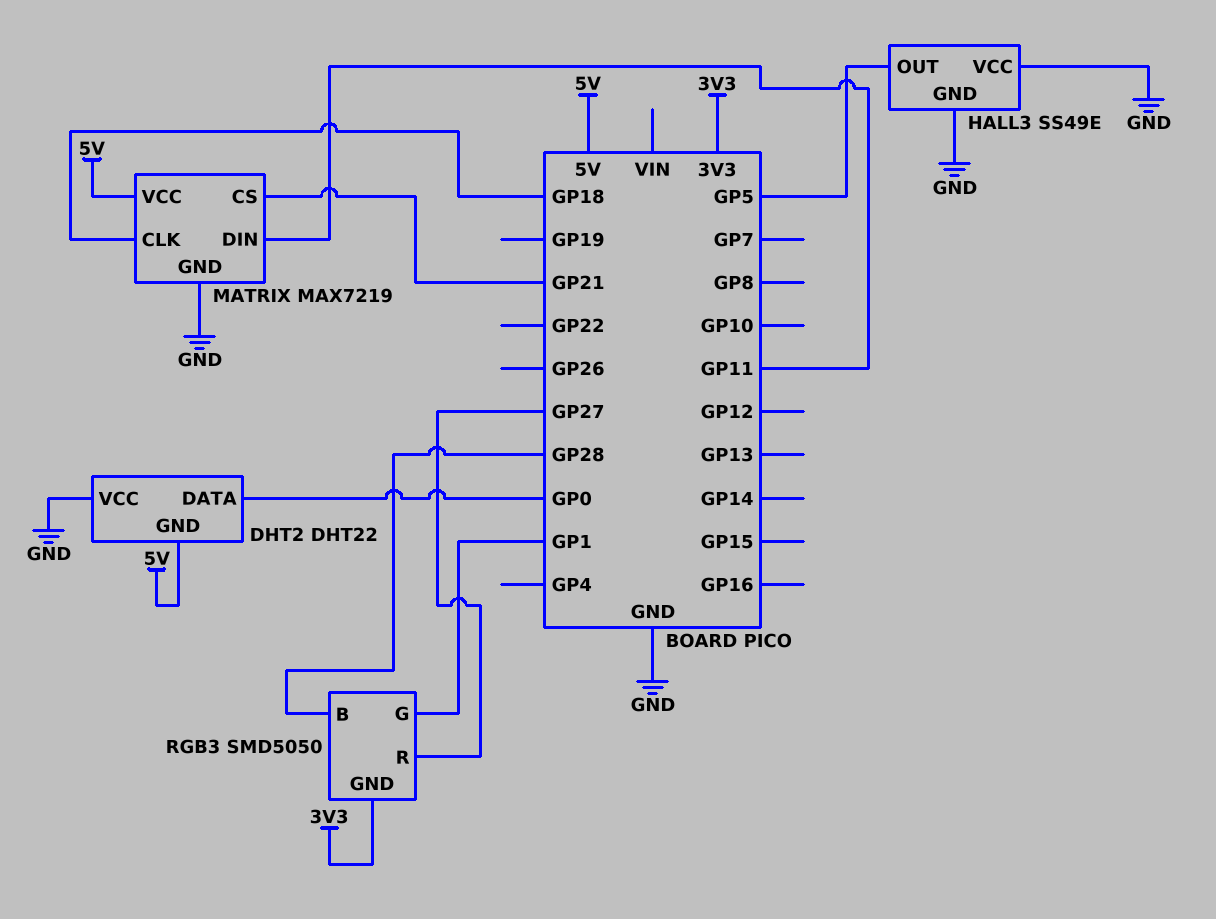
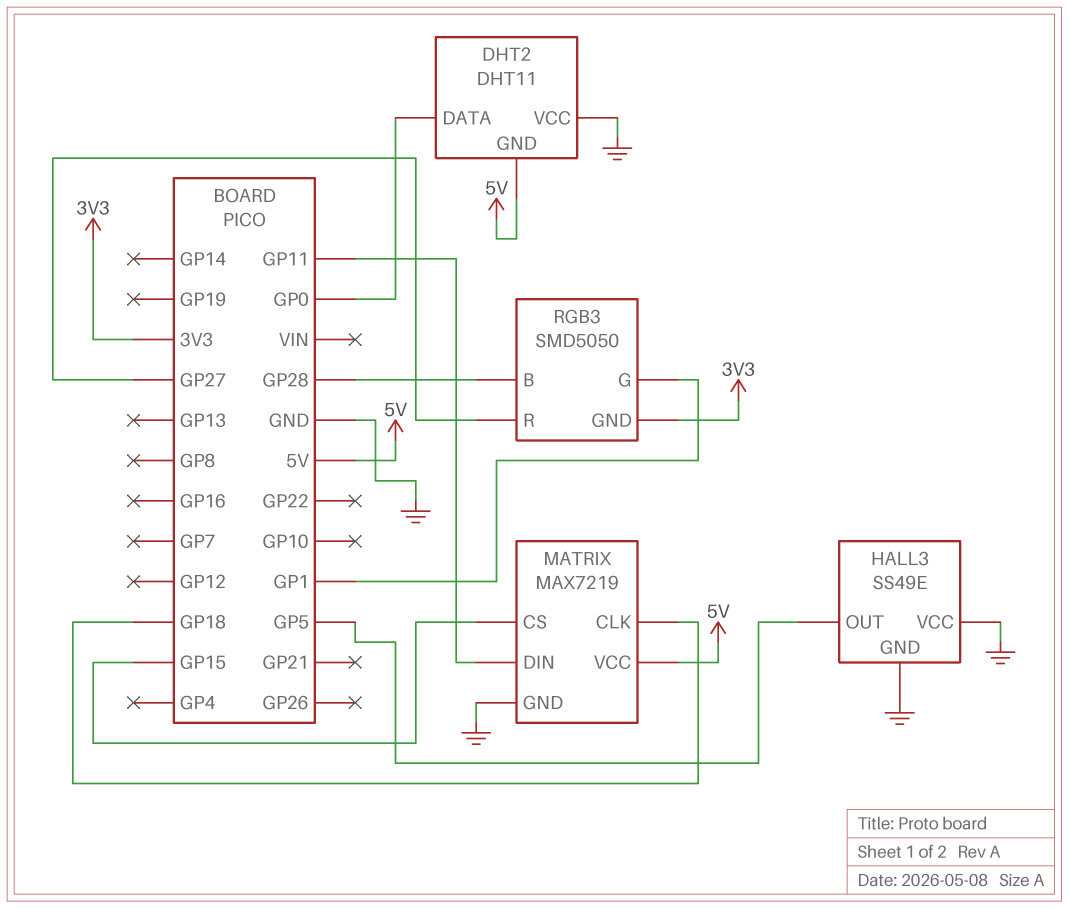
DHT2: DHT22 -> DHT11
MATRIX pin CS: GP21 -> GP15

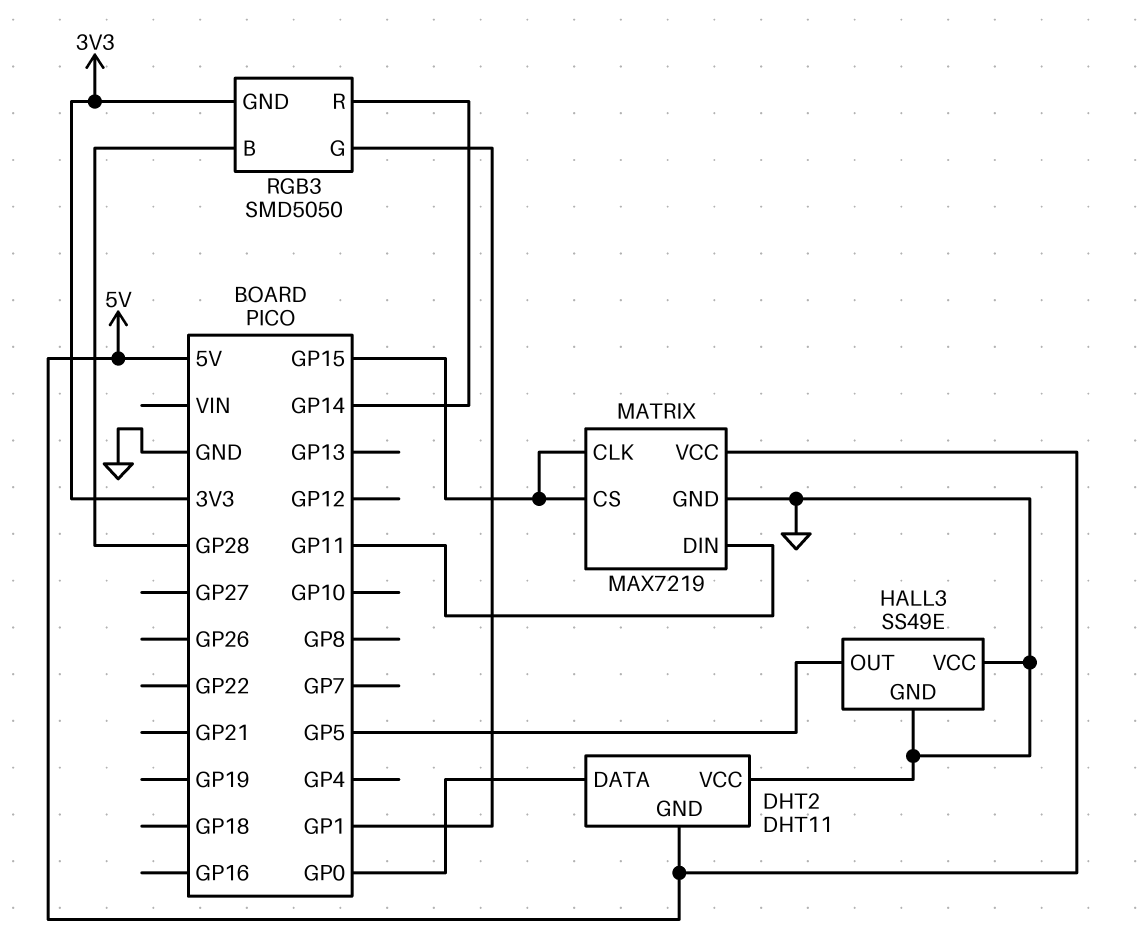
MATRIX pin CLK: GP18 -> GP15
RGB3 pin R: GP27 -> GP14

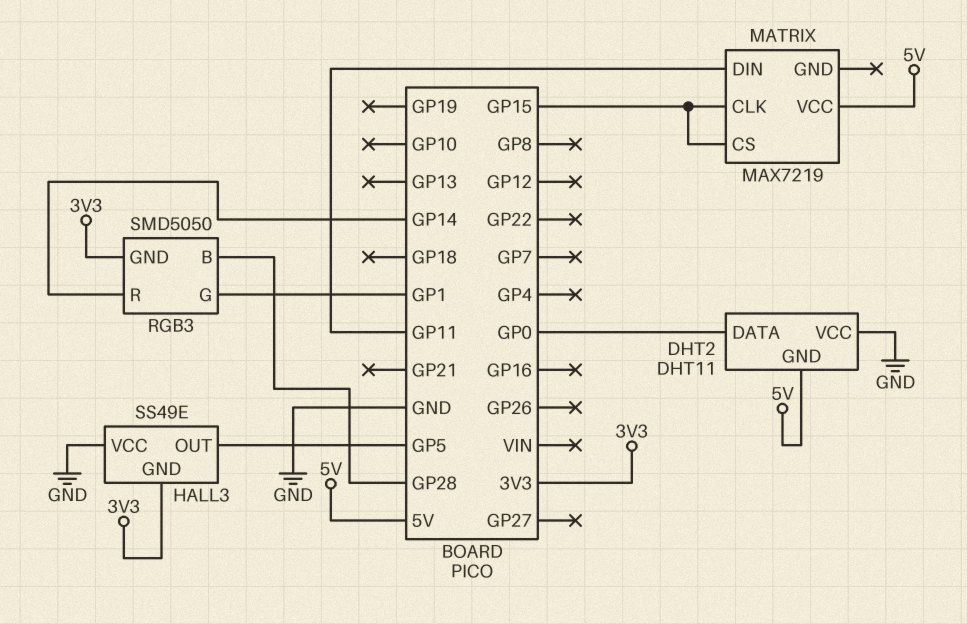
HALL3 pin GND: GND -> 3V3
MATRIX pin GND: GND -> none

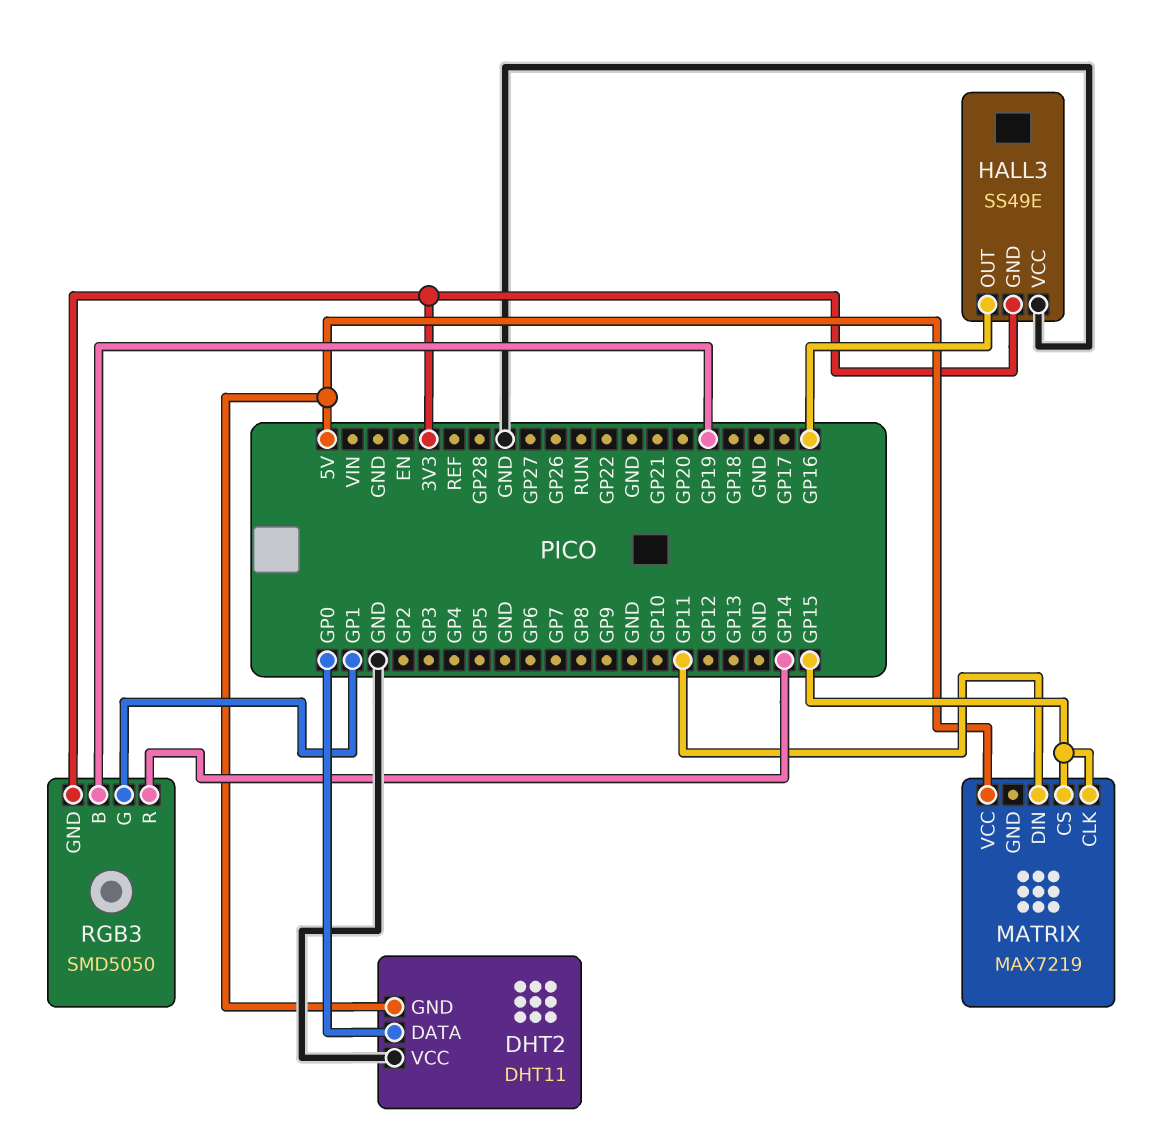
HALL3 pin OUT: GP5 -> GP16
RGB3 pin B: GP28 -> GP19

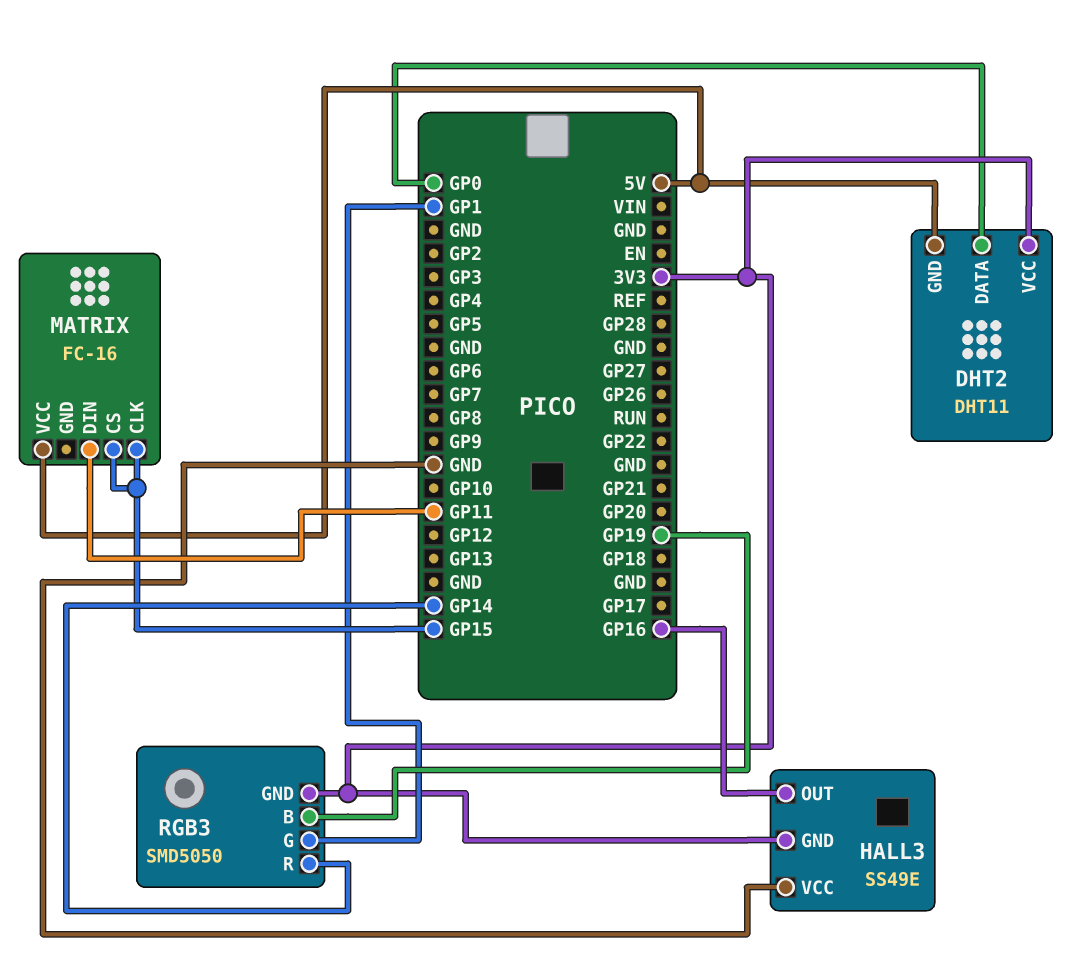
DHT2 pin VCC: GND -> 3V3
MATRIX: MAX7219 -> FC-16

